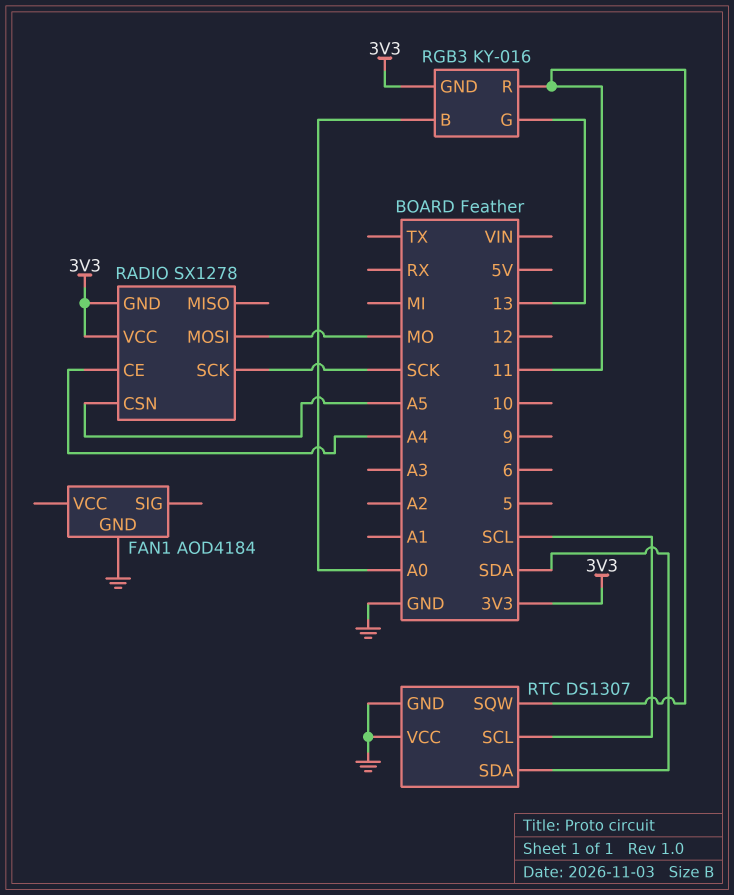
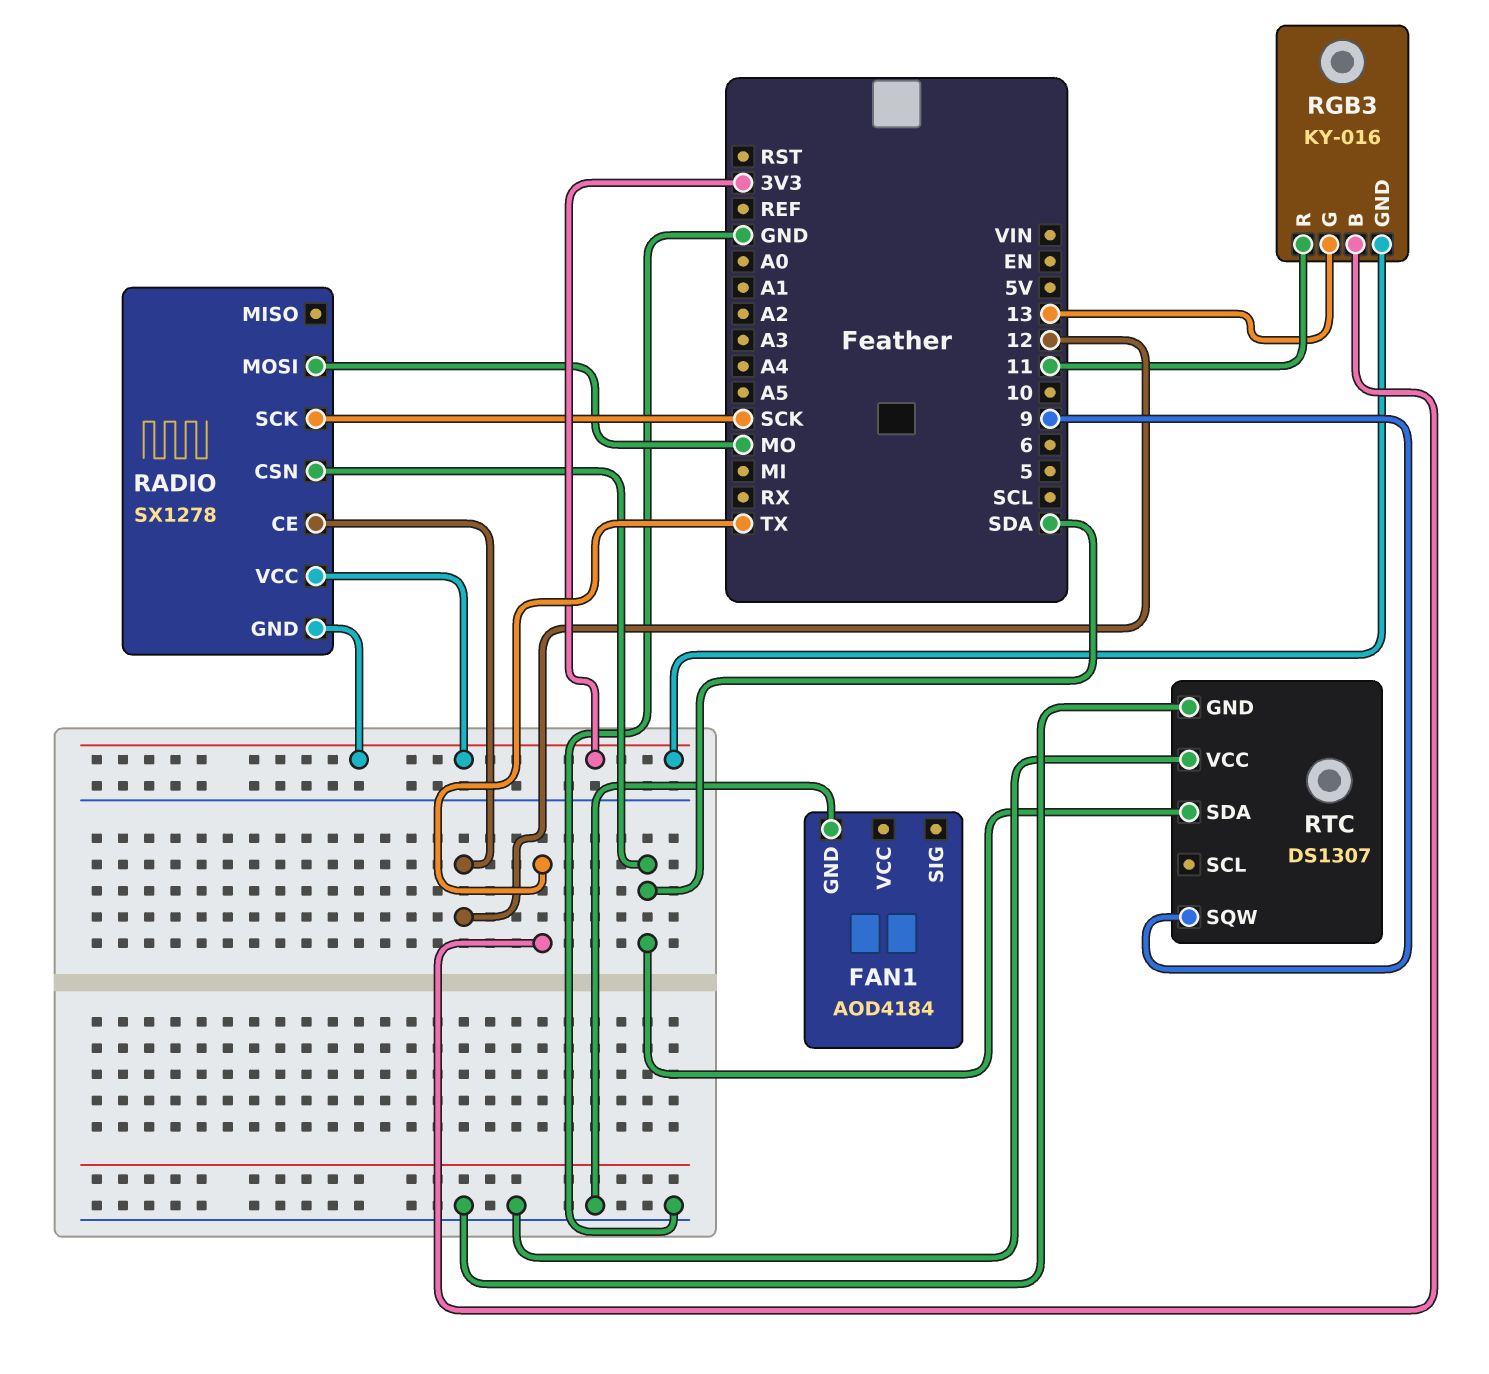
RADIO pin CE: A4 -> 12
RADIO pin CSN: A5 -> SDA
RGB3 pin B: A0 -> TX
RTC pin SCL: SCL -> none
RTC pin SQW: 11 -> 9

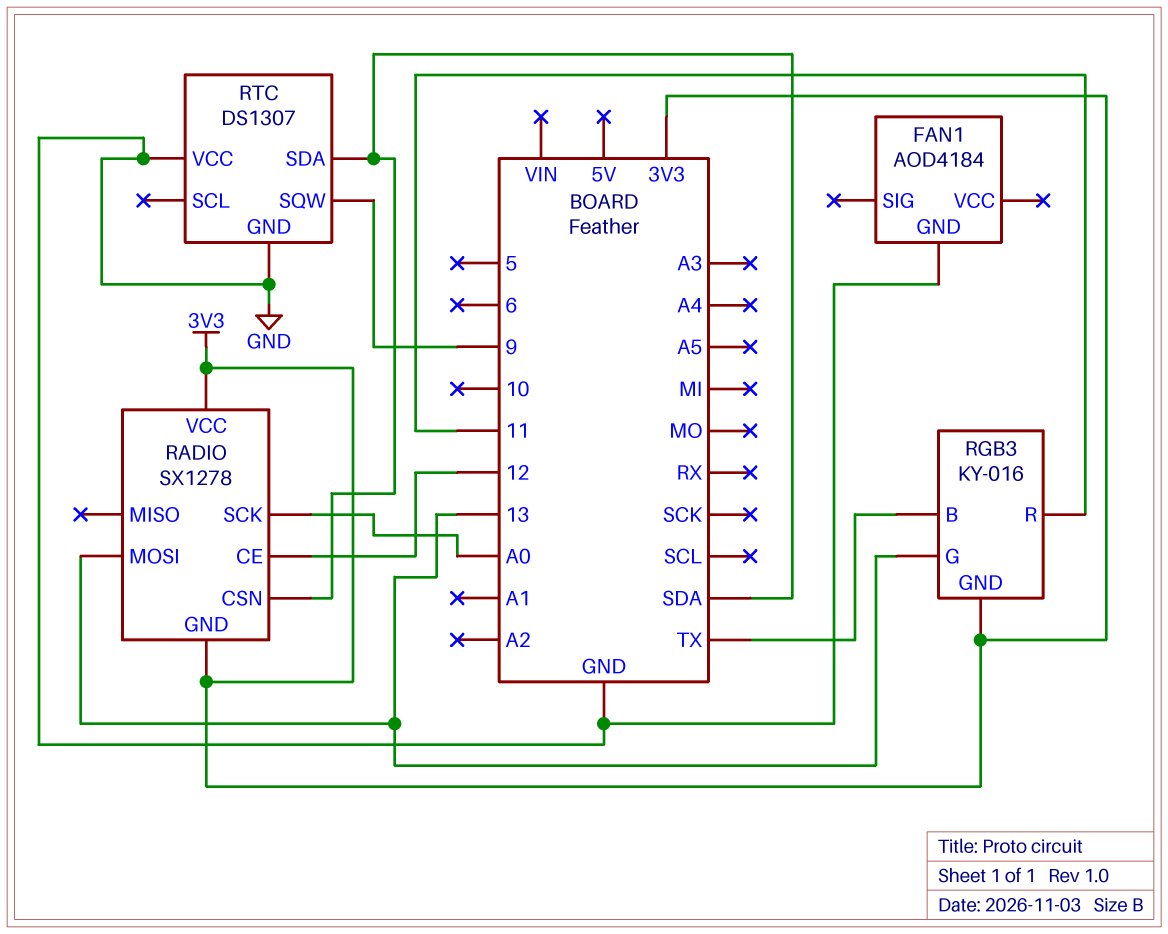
RADIO pin MOSI: MO -> 13
RADIO pin SCK: SCK -> A0

